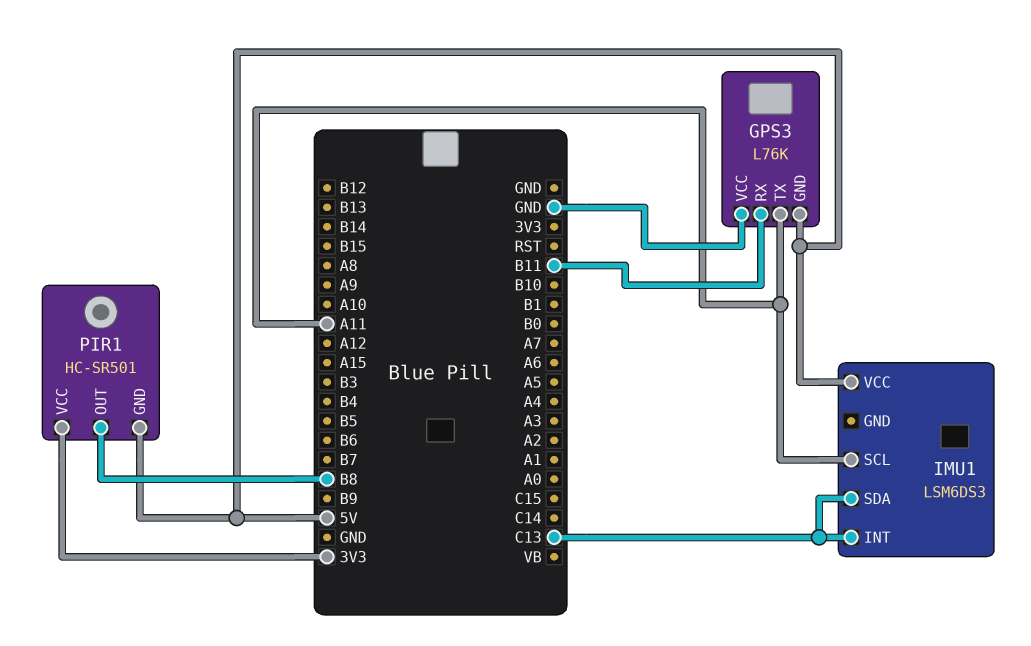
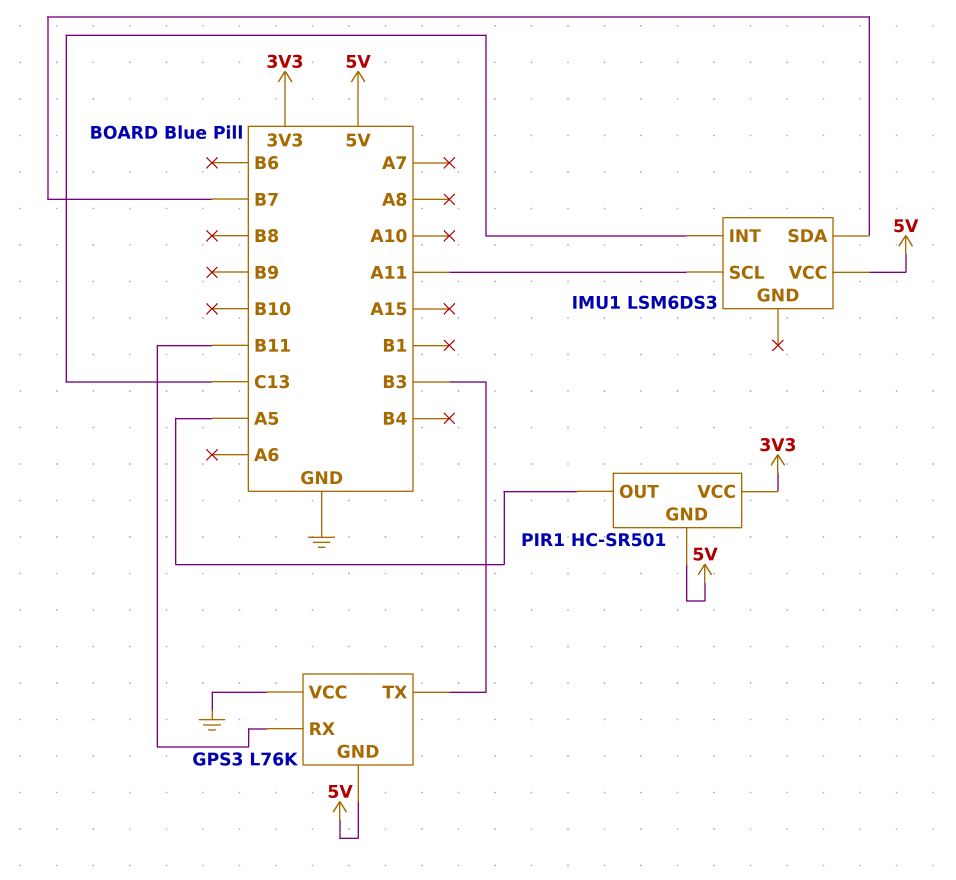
GPS3 pin TX: A11 -> B3
IMU1 pin SDA: C13 -> B7
PIR1 pin OUT: B8 -> A5

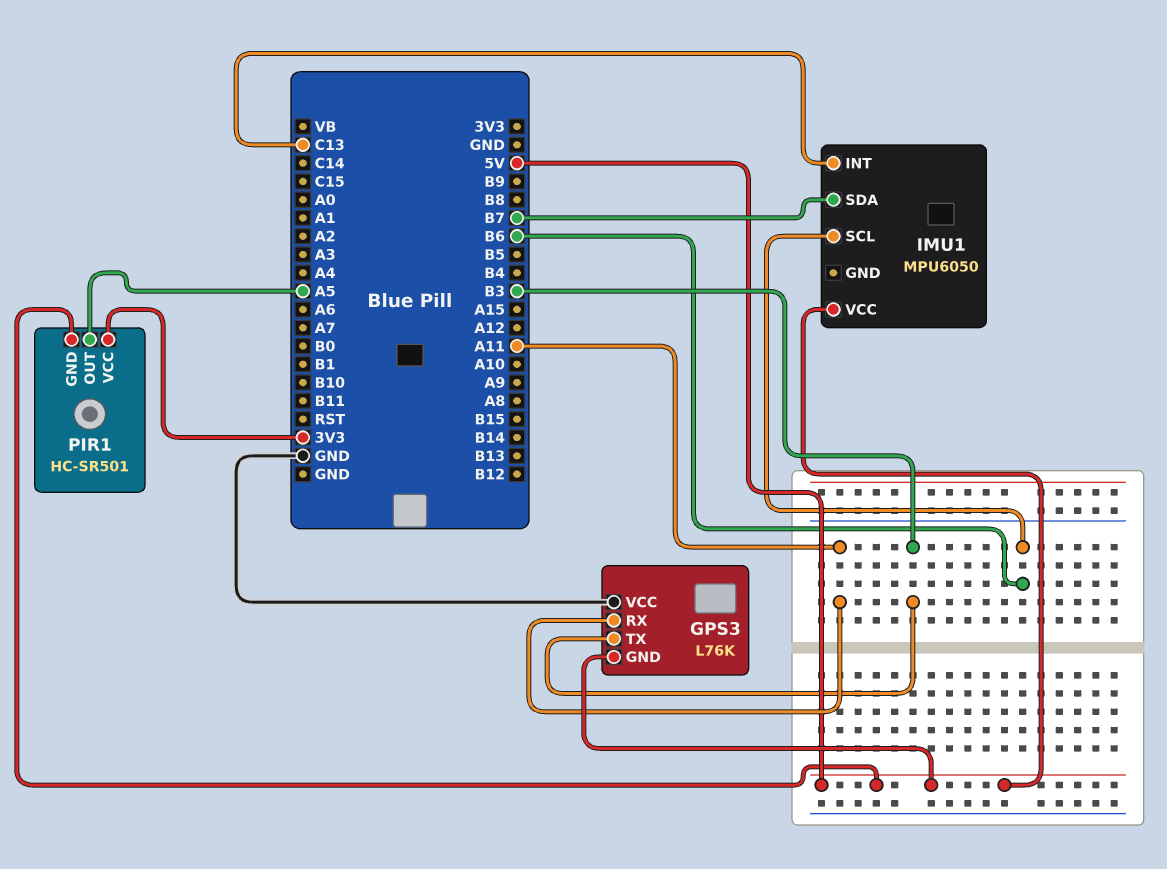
GPS3 pin RX: B11 -> A11
IMU1: LSM6DS3 -> MPU6050
IMU1 pin SCL: A11 -> B6

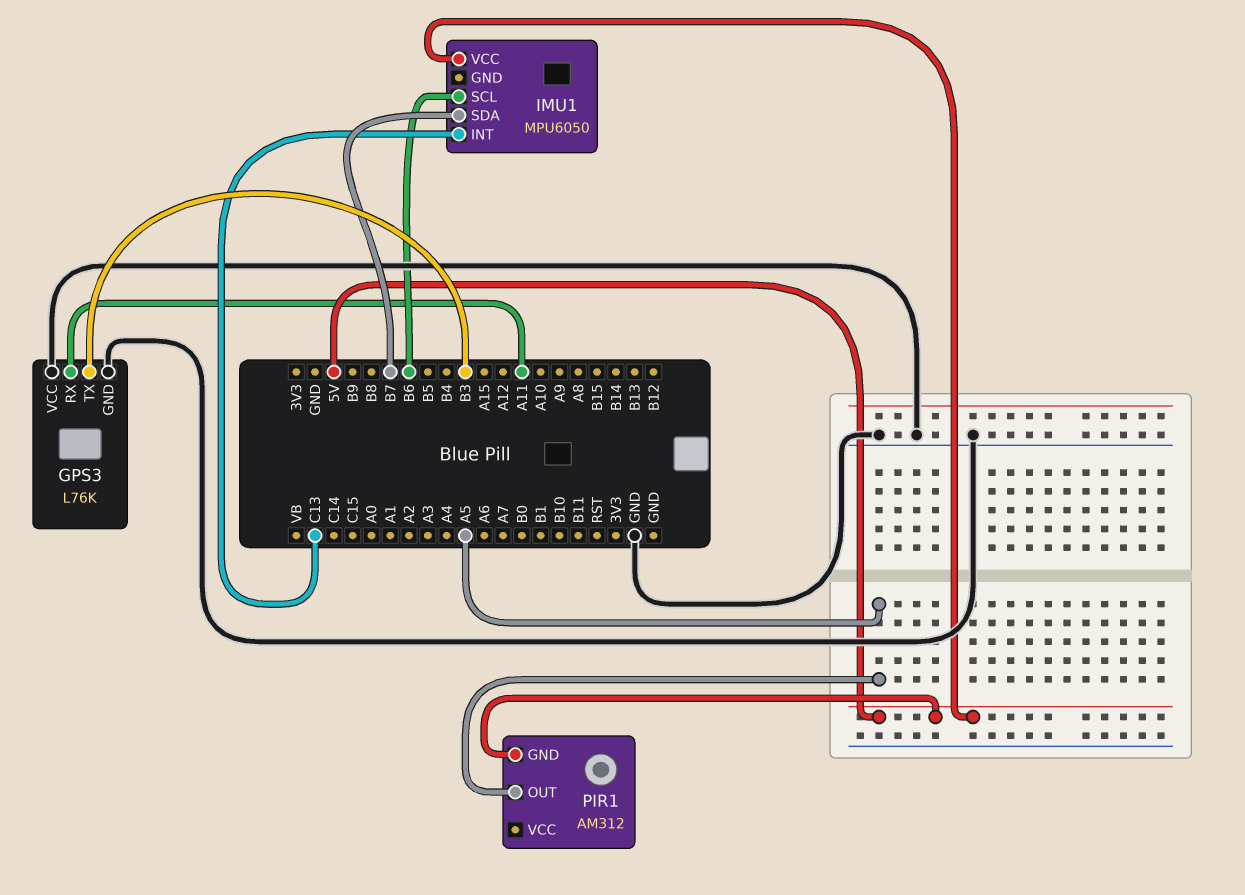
GPS3 pin GND: 5V -> GND
PIR1: HC-SR501 -> AM312
PIR1 pin VCC: 3V3 -> none

